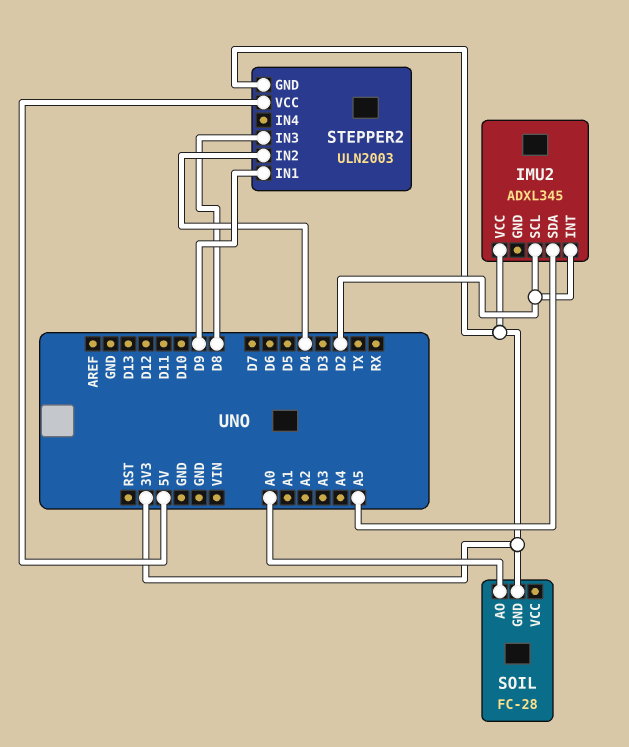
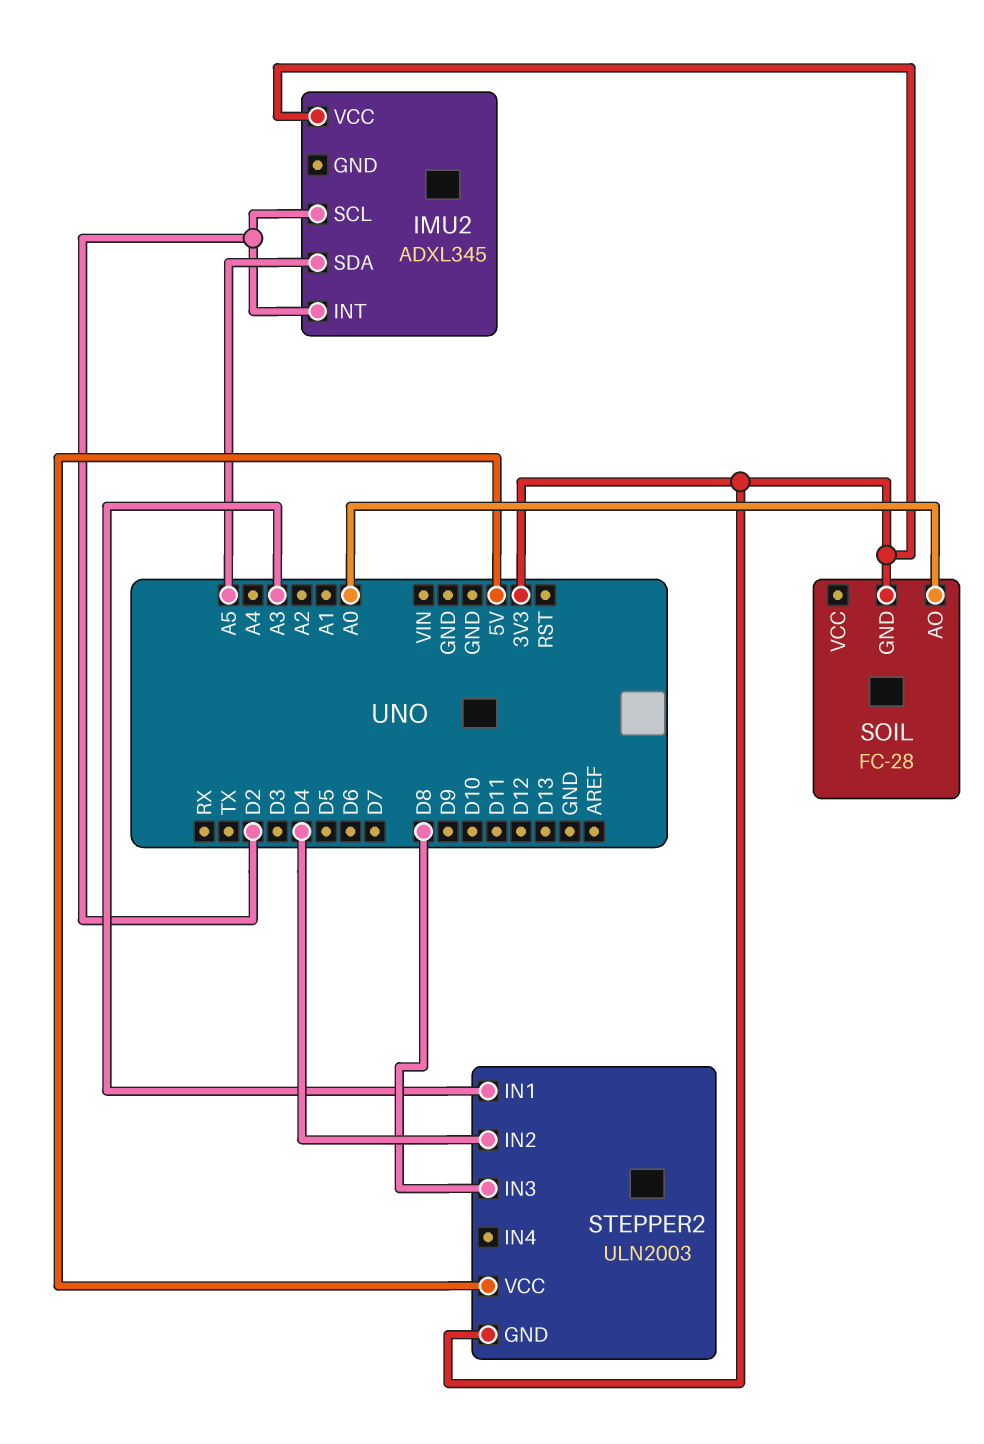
STEPPER2 pin IN1: D9 -> A3

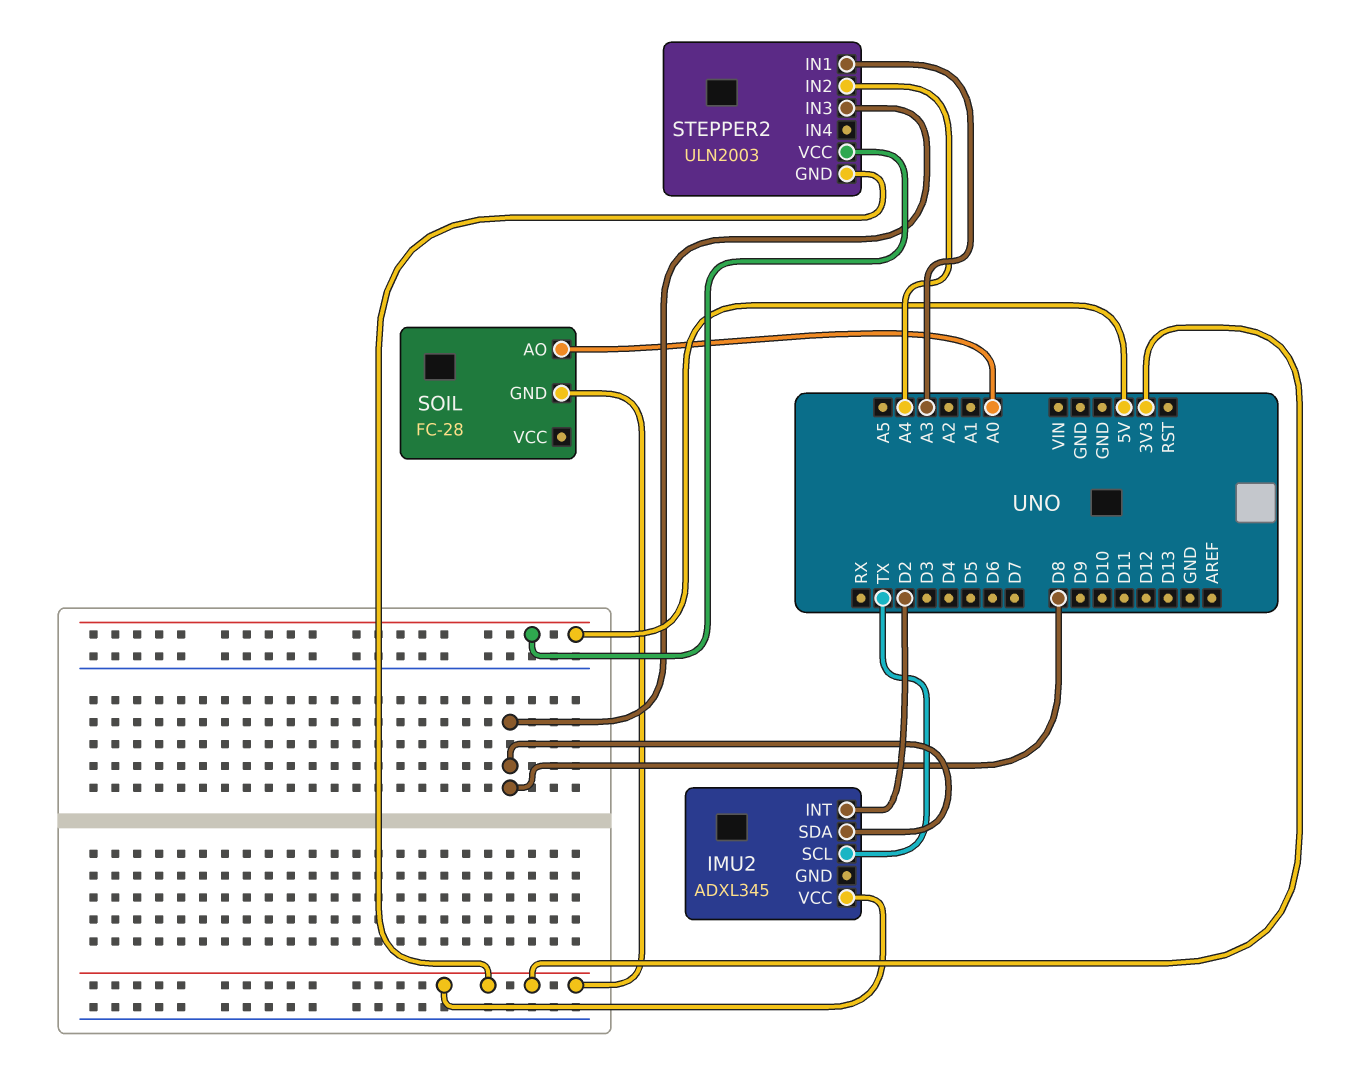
IMU2 pin SCL: D2 -> TX
IMU2 pin SDA: A5 -> D8
STEPPER2 pin IN2: D4 -> A4

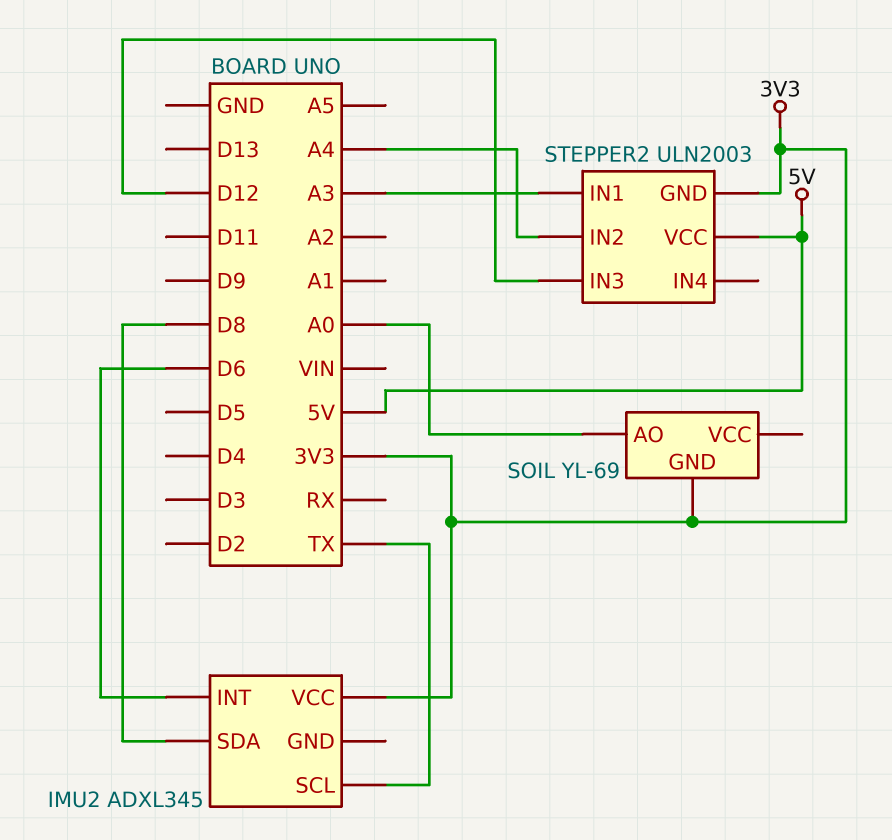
IMU2 pin INT: D2 -> D6
SOIL: FC-28 -> YL-69
STEPPER2 pin IN3: D8 -> D12

